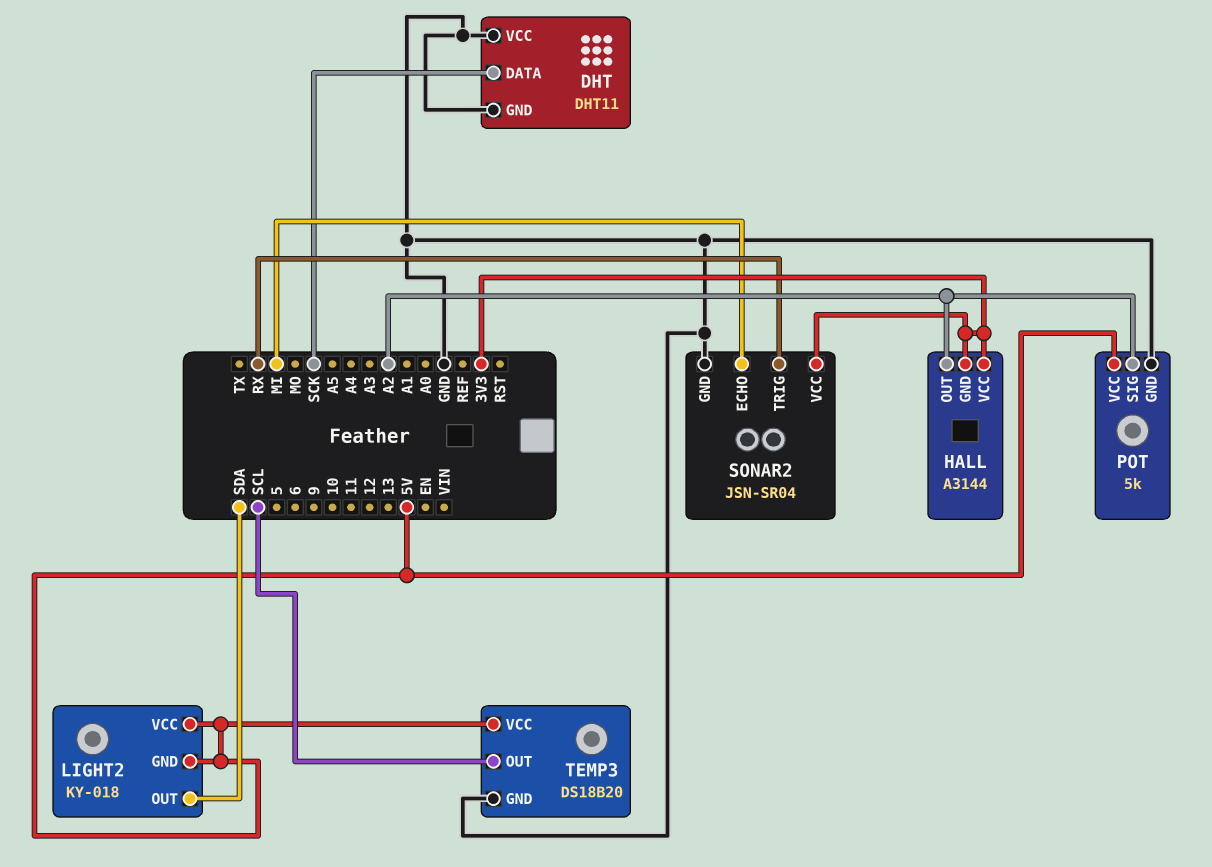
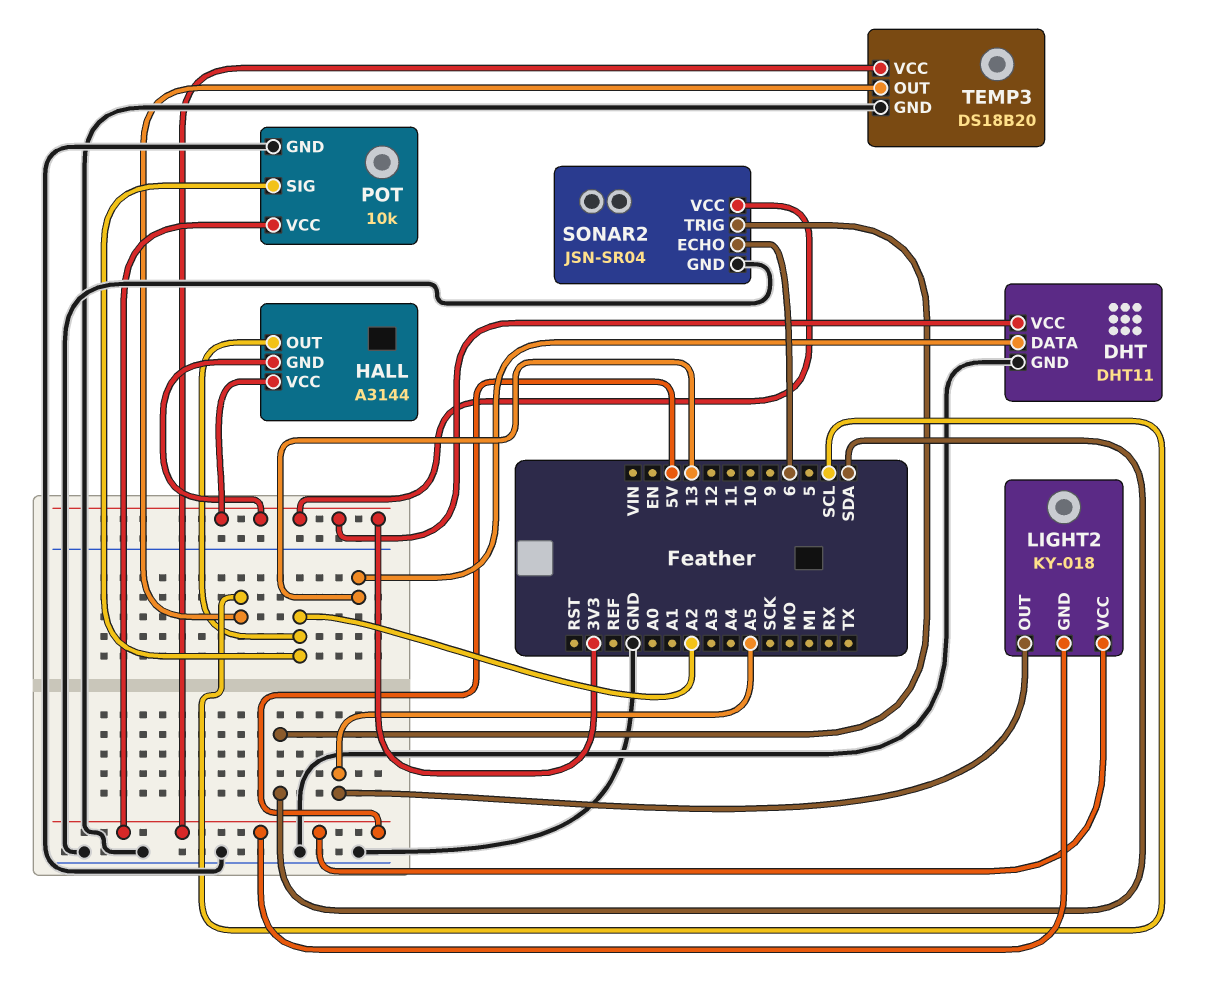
DHT pin DATA: SCK -> 13
DHT pin VCC: GND -> 3V3
LIGHT2 pin OUT: SDA -> A5
POT: 5k -> 10k
SONAR2 pin ECHO: MI -> 6
SONAR2 pin TRIG: RX -> SDA

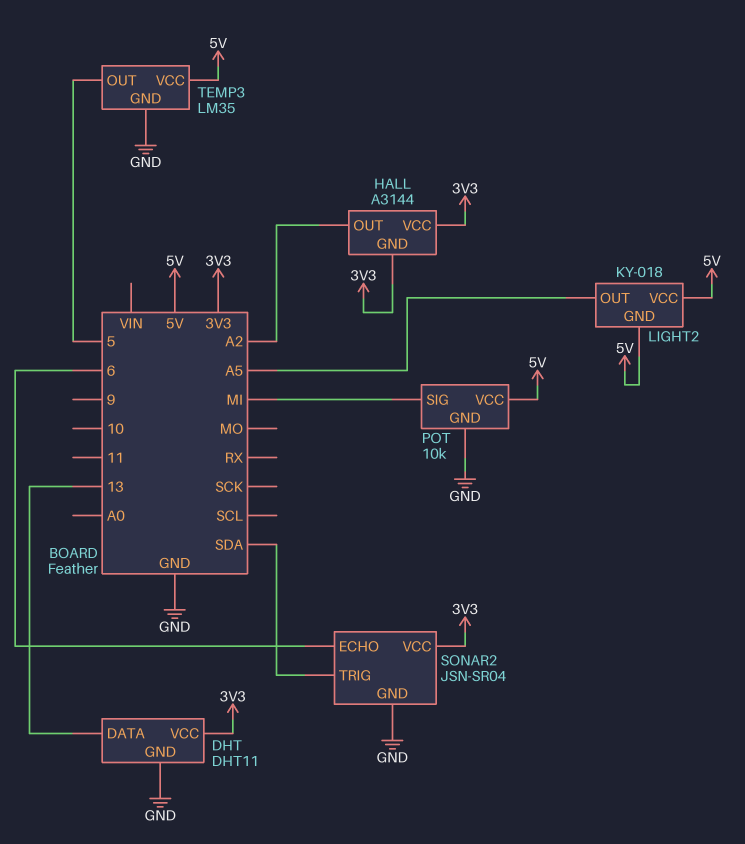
POT pin SIG: A2 -> MI
TEMP3: DS18B20 -> LM35
TEMP3 pin OUT: SCL -> 5

